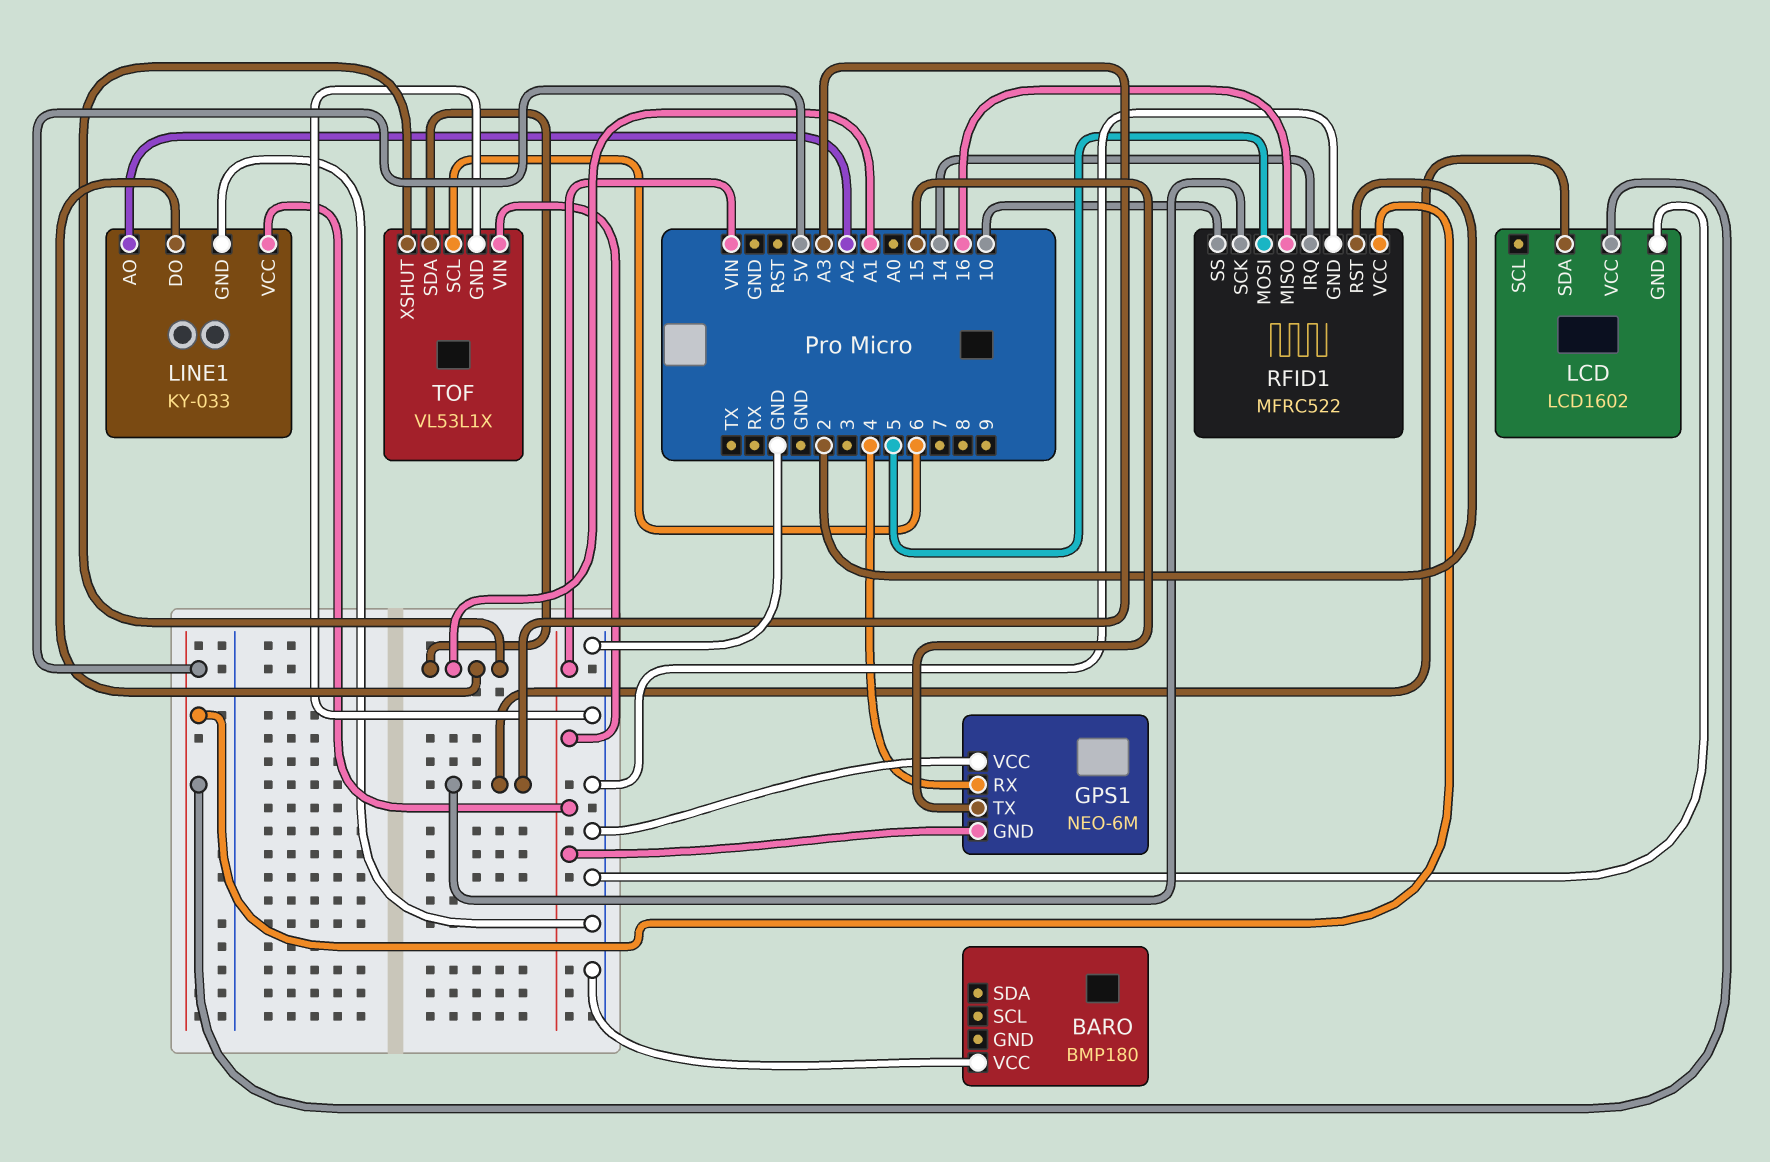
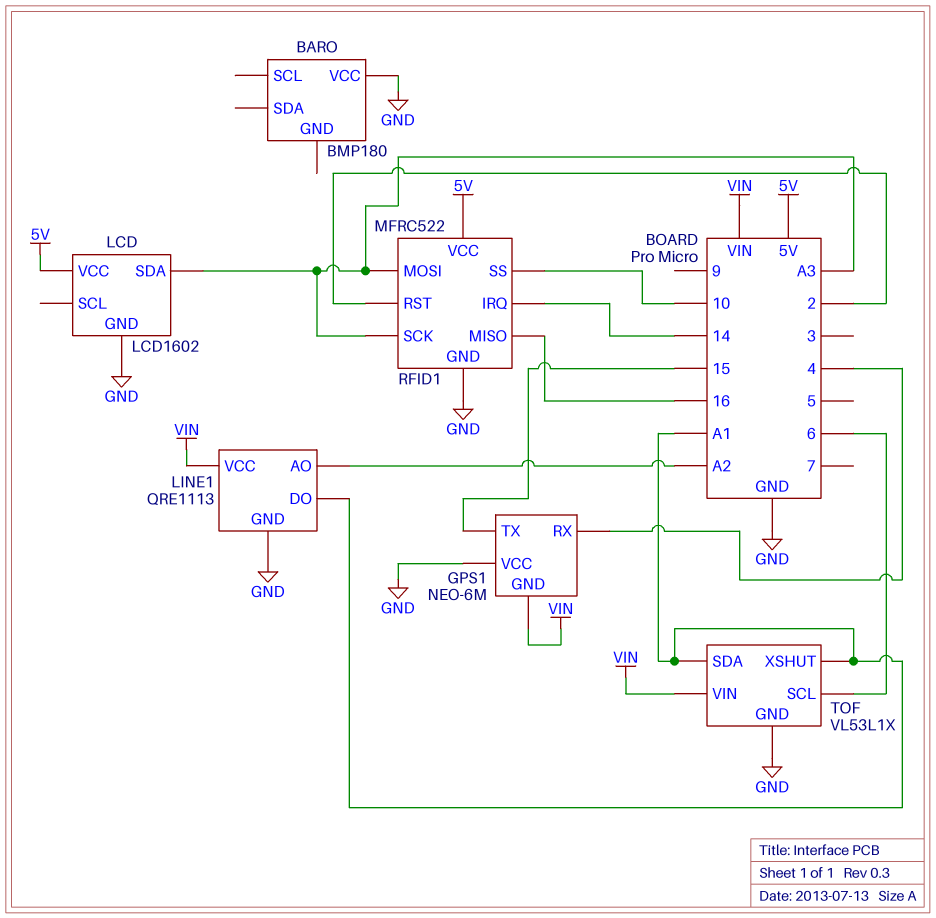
LINE1: KY-033 -> QRE1113
RFID1 pin MOSI: 5 -> A3

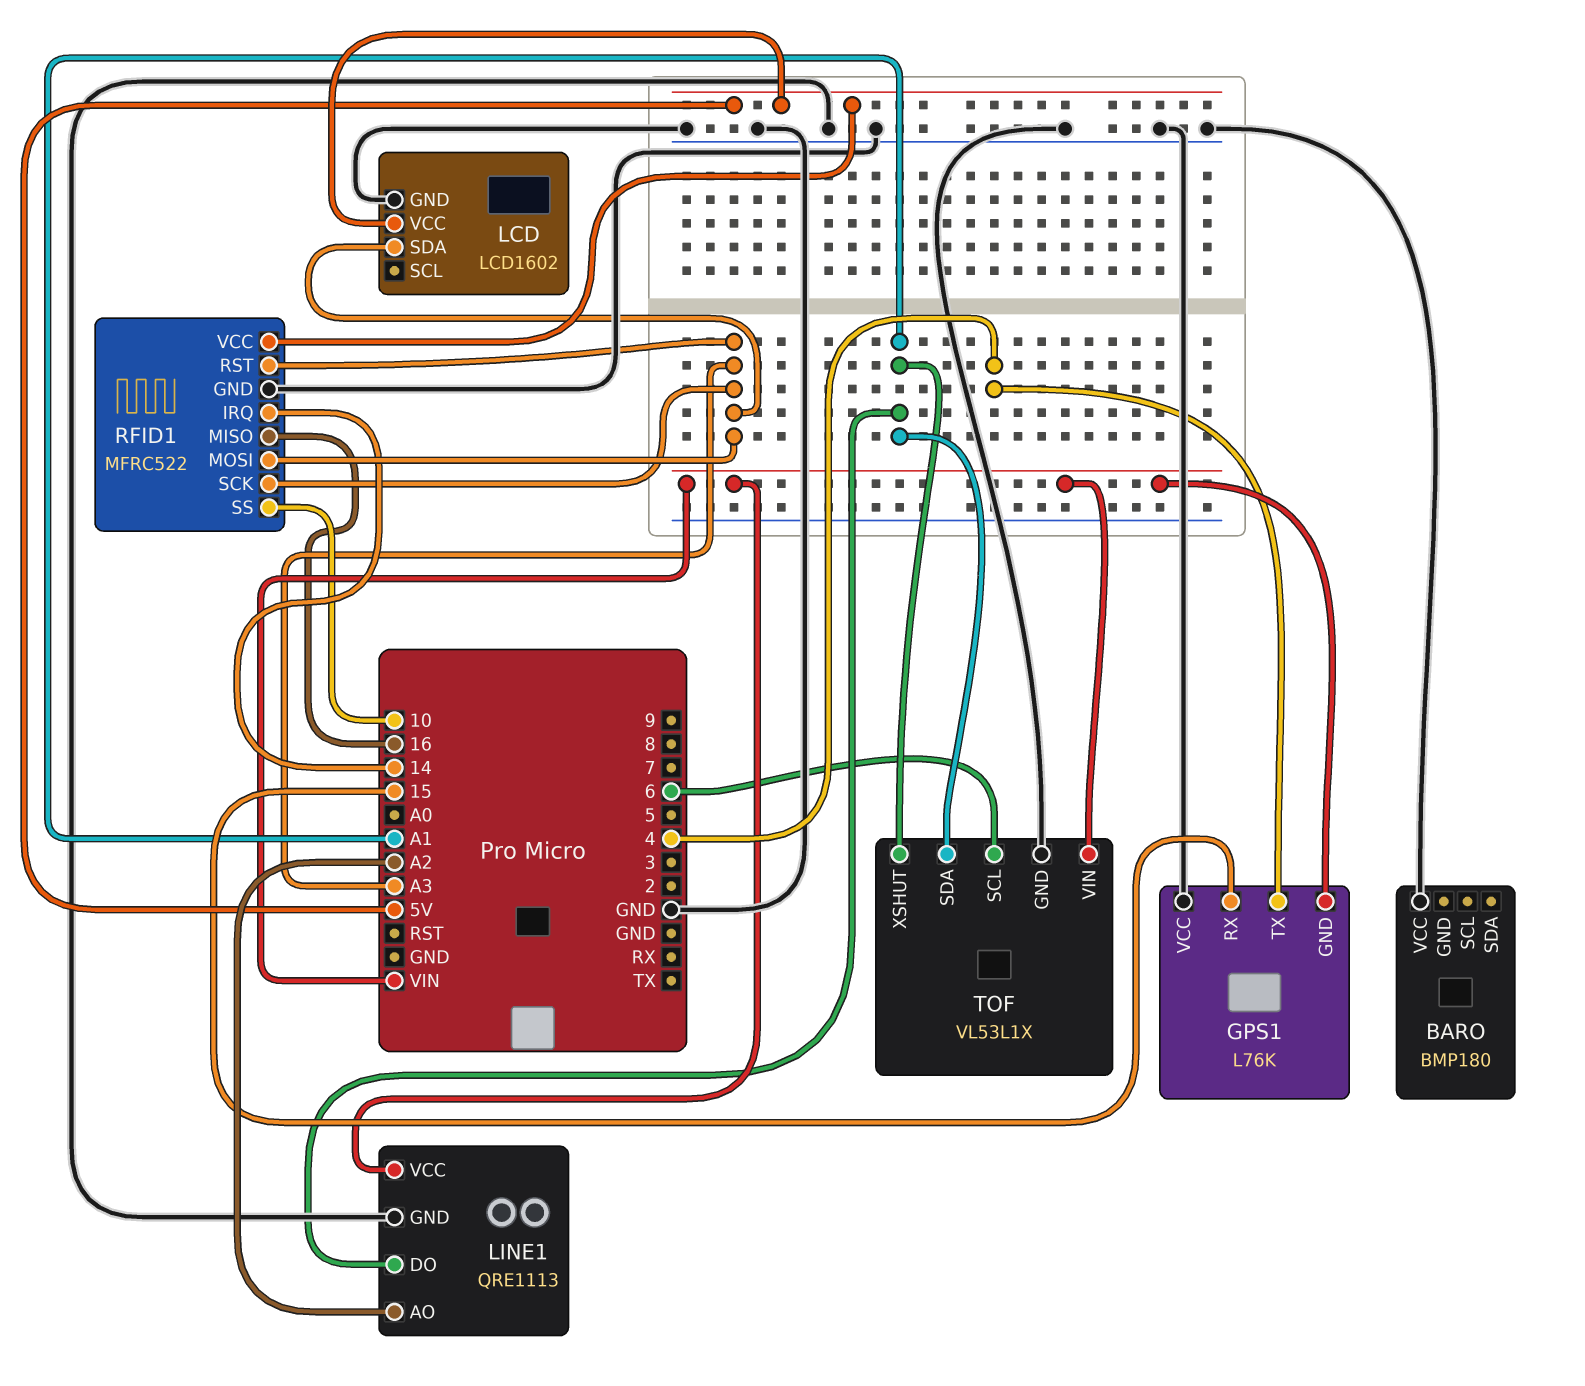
GPS1: NEO-6M -> L76K
GPS1 pin RX: 4 -> 15
GPS1 pin TX: 15 -> 4
RFID1 pin RST: 2 -> A3

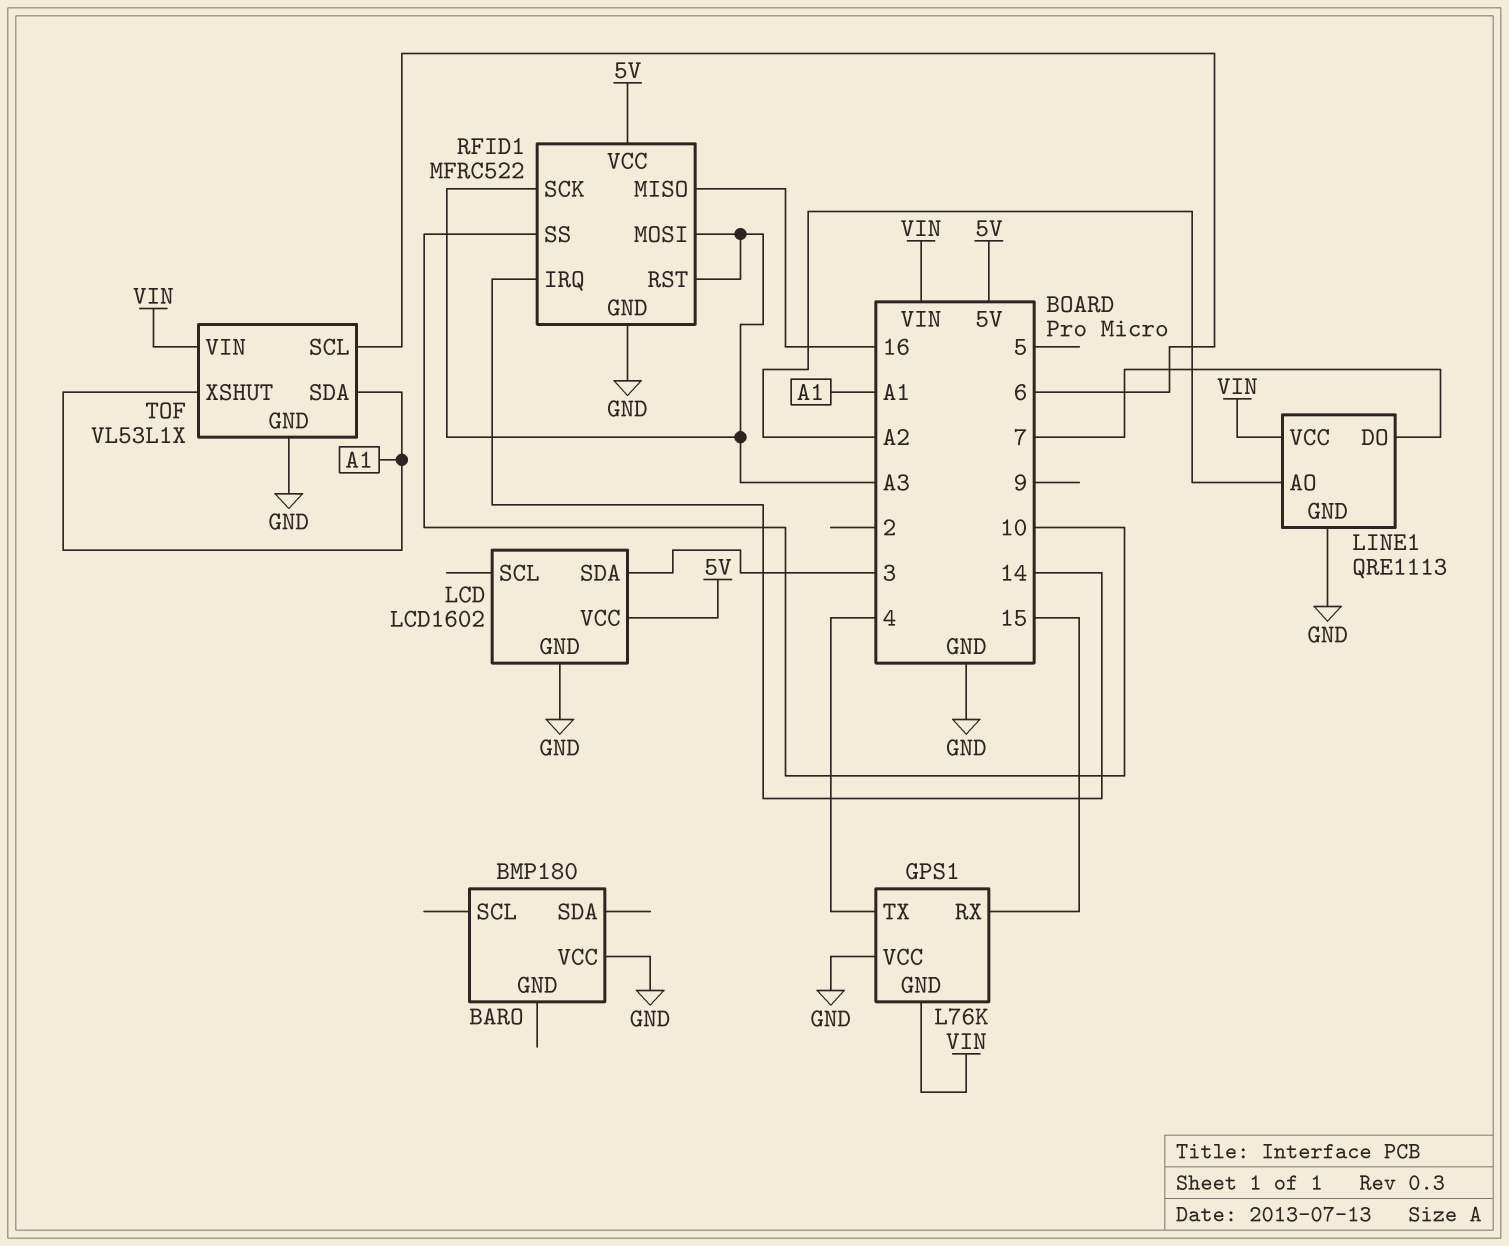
LCD pin SDA: A3 -> 3
LINE1 pin DO: A1 -> 7

